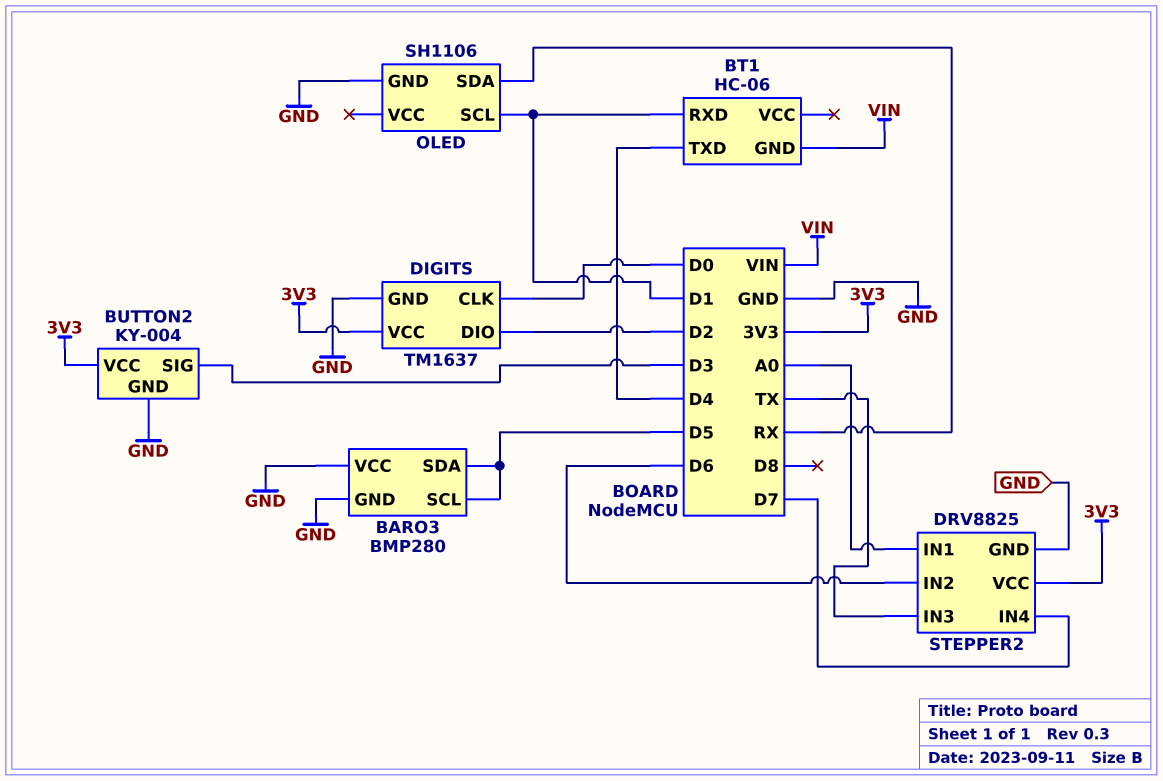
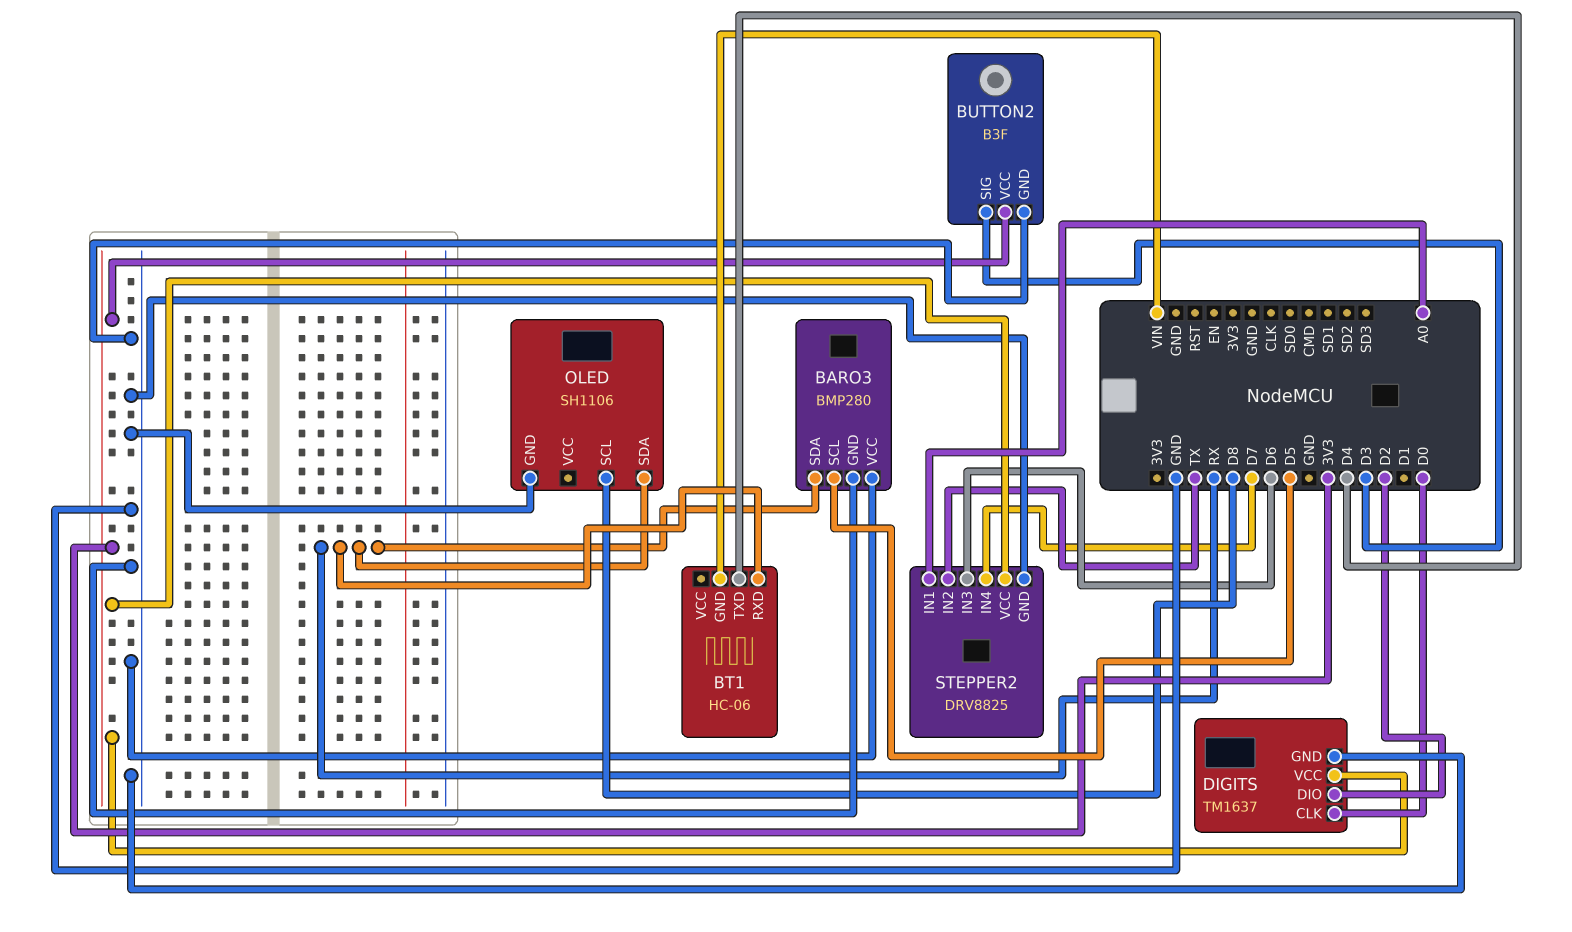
BARO3 pin SDA: D5 -> RX
BT1 pin RXD: D1 -> RX
BUTTON2: KY-004 -> B3F
OLED pin SCL: D1 -> D8
STEPPER2 pin IN2: D6 -> TX
STEPPER2 pin IN3: TX -> D6

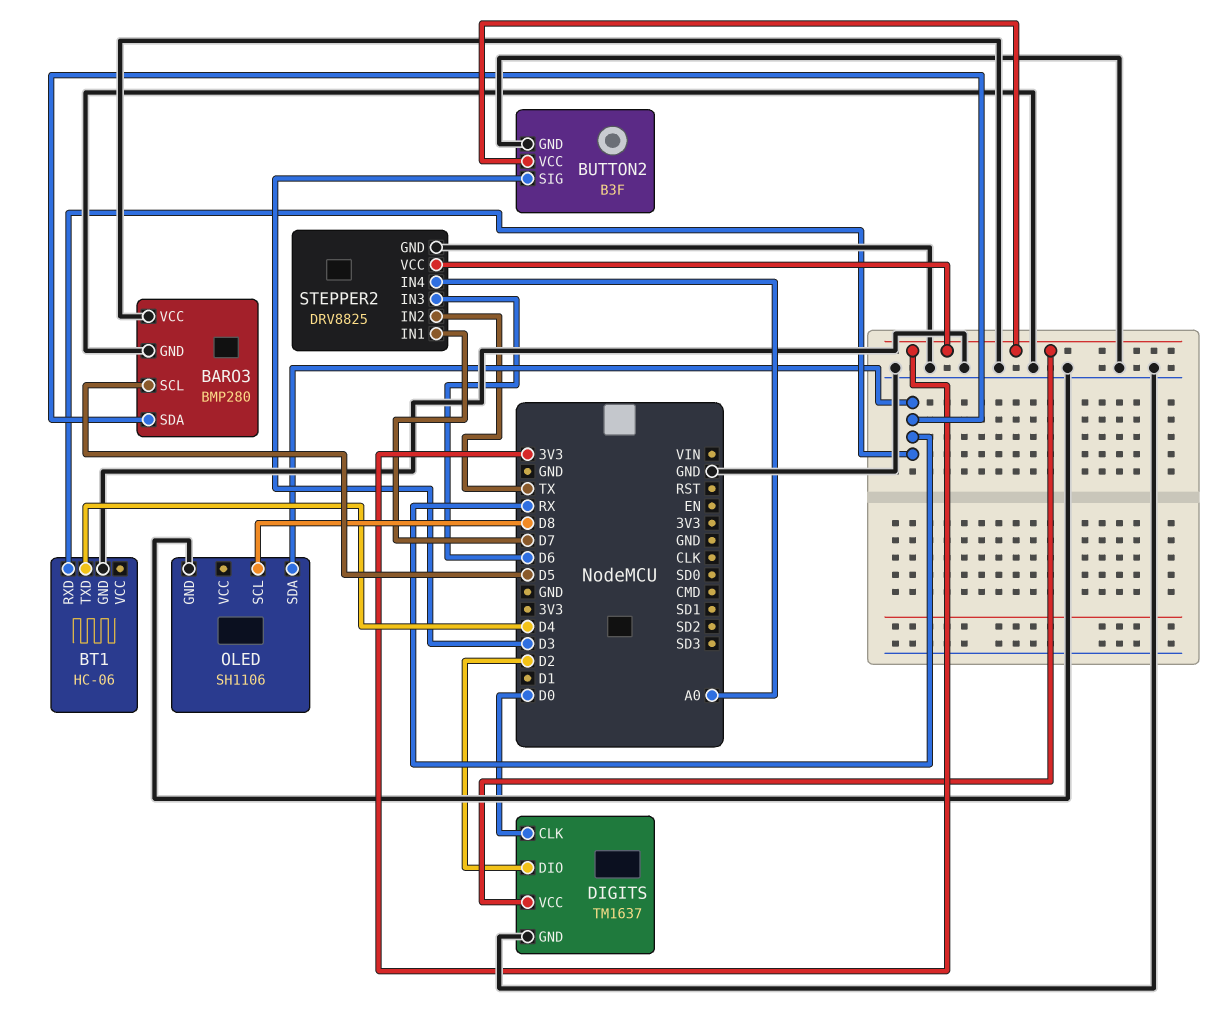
BT1 pin GND: VIN -> GND
STEPPER2 pin IN1: A0 -> D7
STEPPER2 pin IN4: D7 -> A0

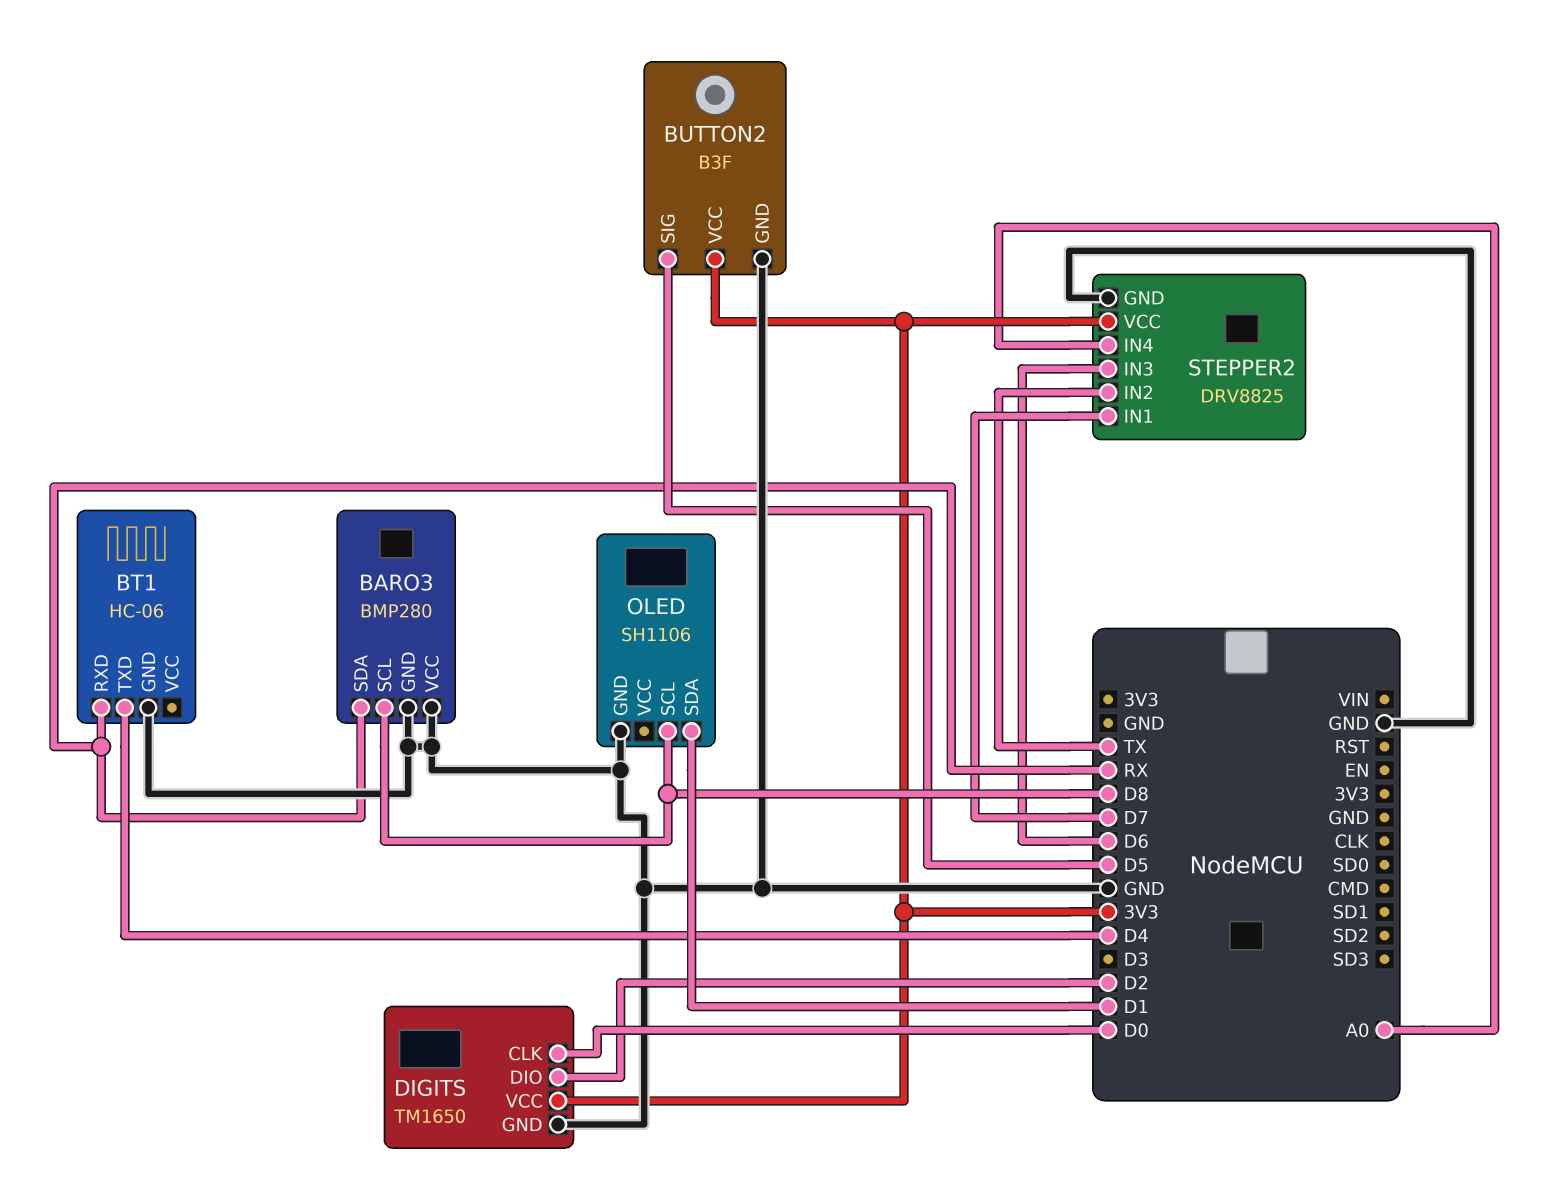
BARO3 pin SCL: D5 -> D8
BUTTON2 pin SIG: D3 -> D5
DIGITS: TM1637 -> TM1650
OLED pin SDA: RX -> D1

